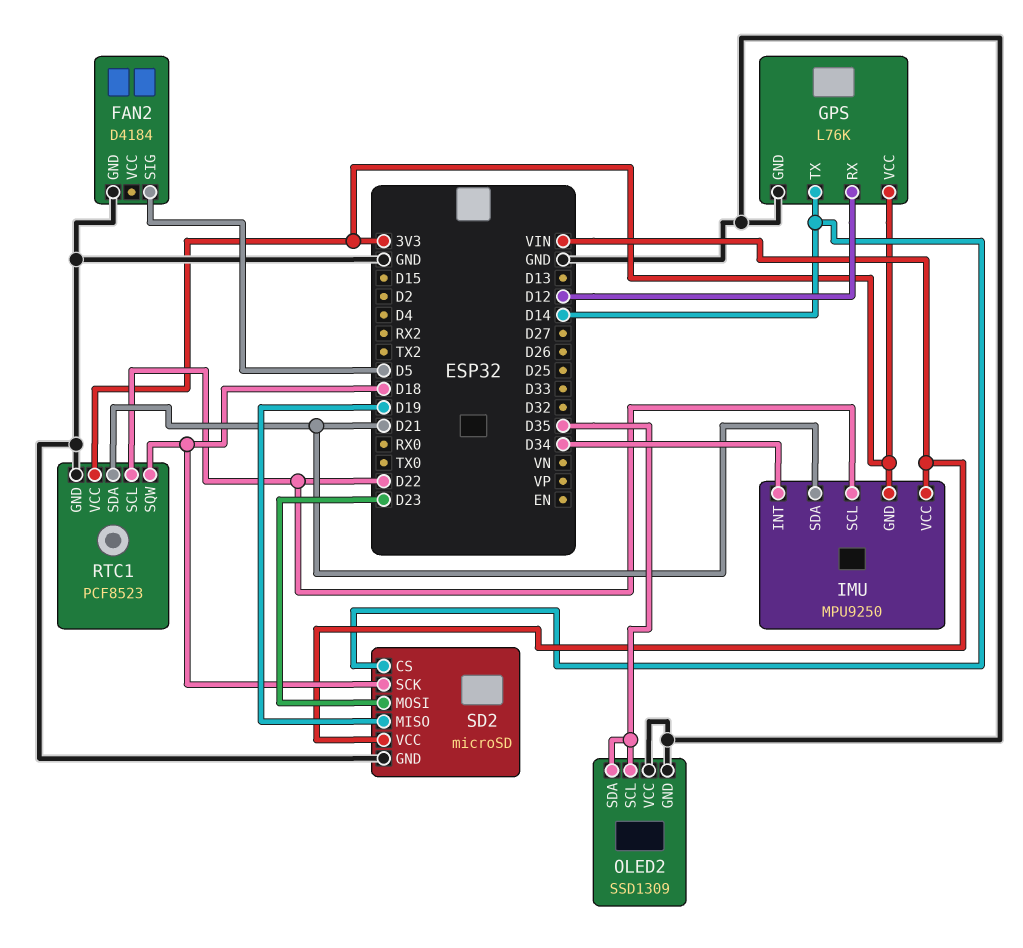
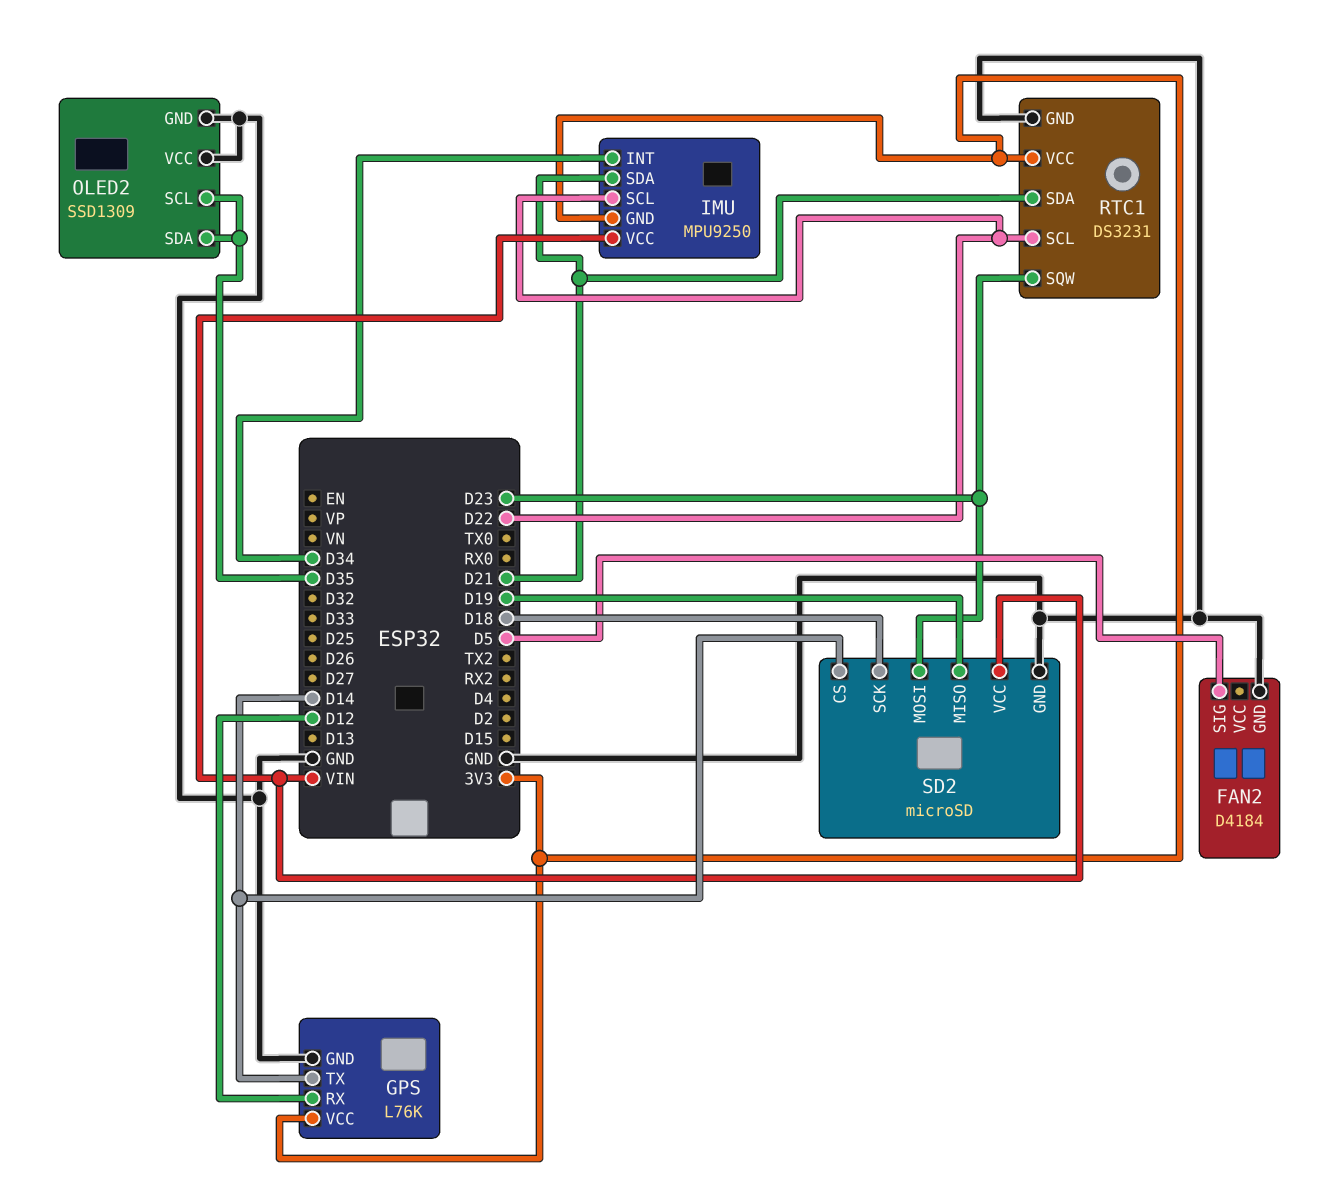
RTC1: PCF8523 -> DS3231
RTC1 pin SQW: D18 -> D23

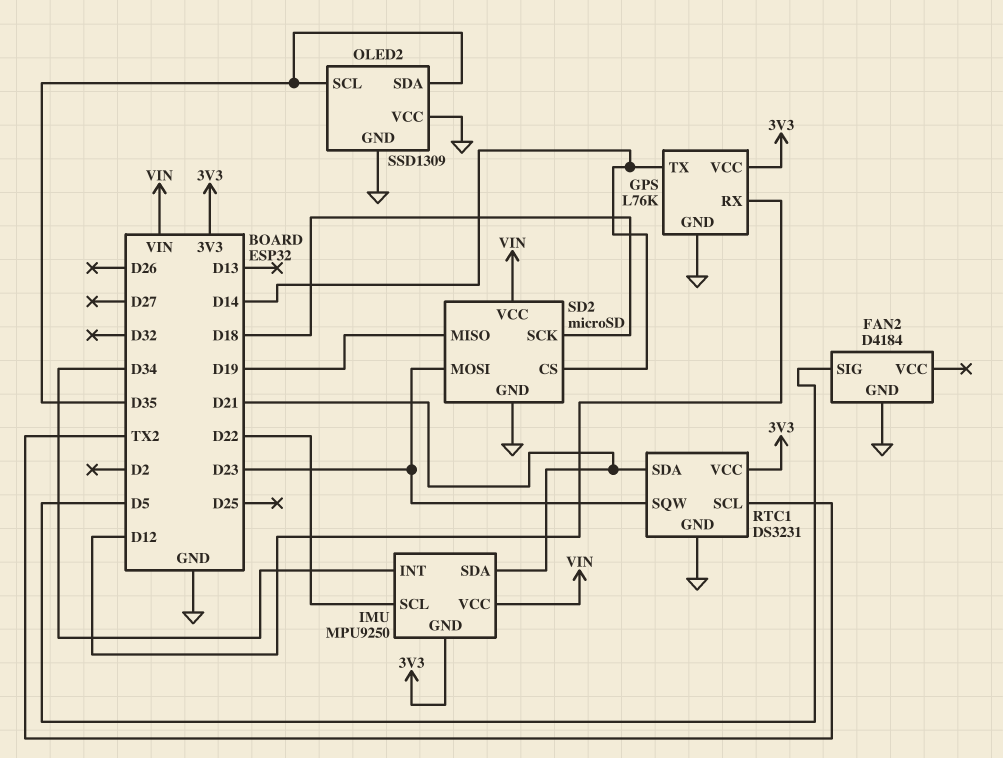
RTC1 pin SCL: D22 -> TX2

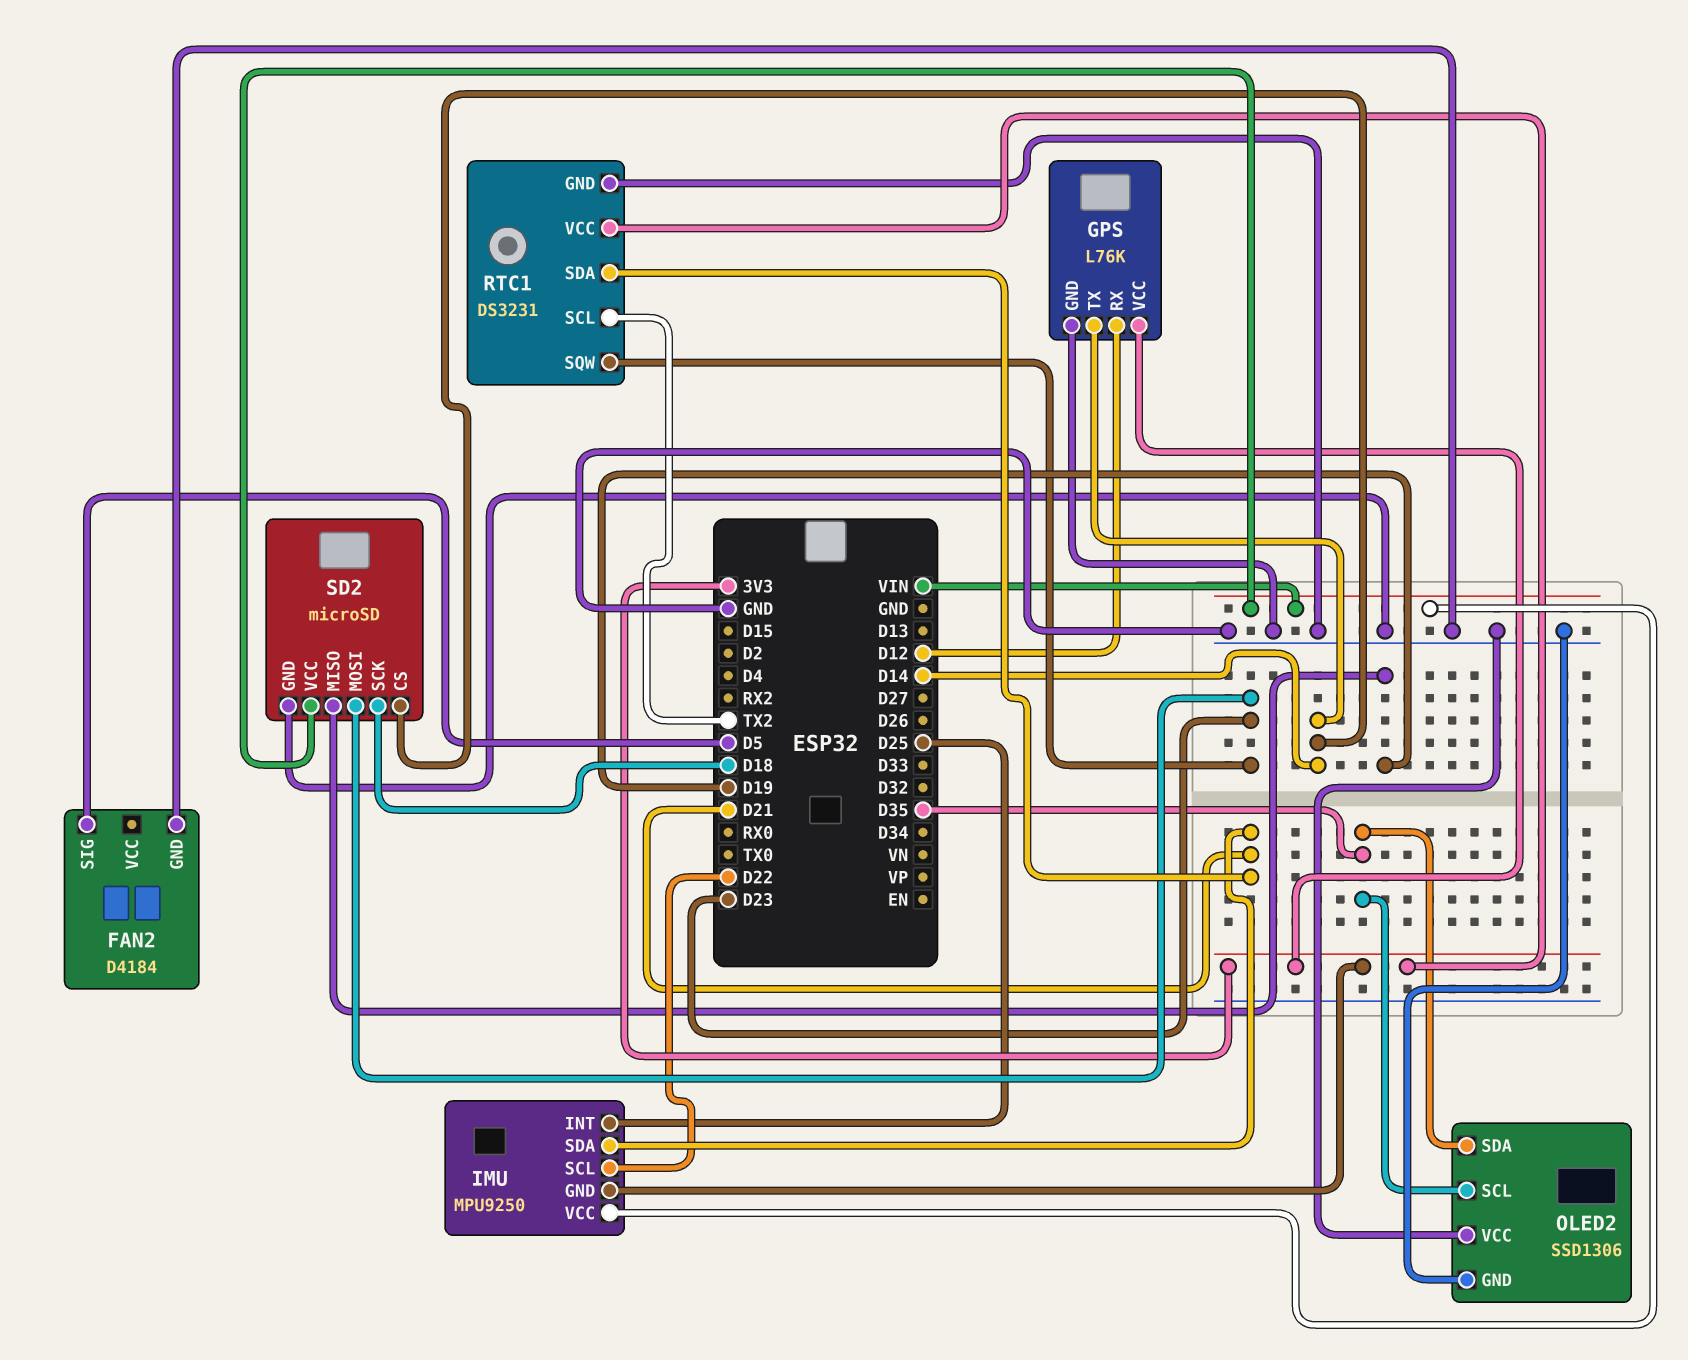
IMU pin INT: D34 -> D25
OLED2: SSD1309 -> SSD1306

